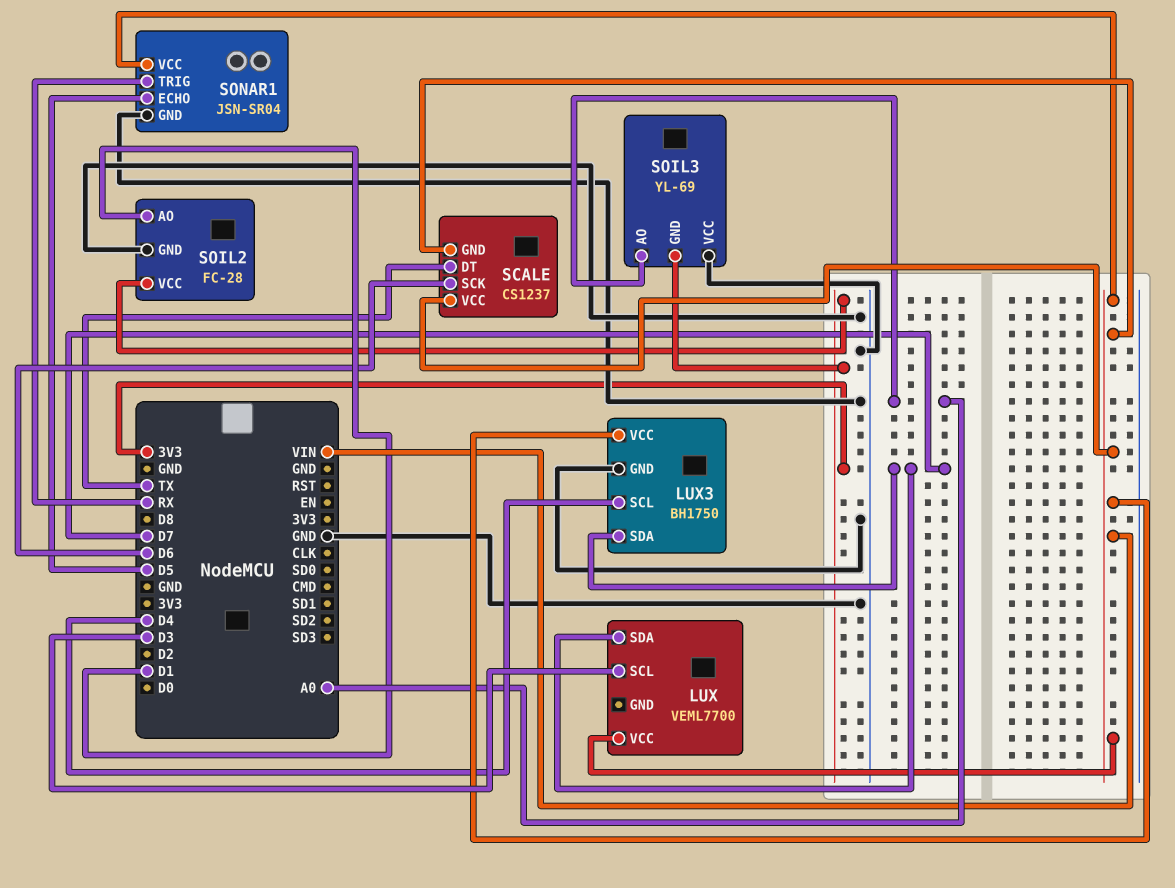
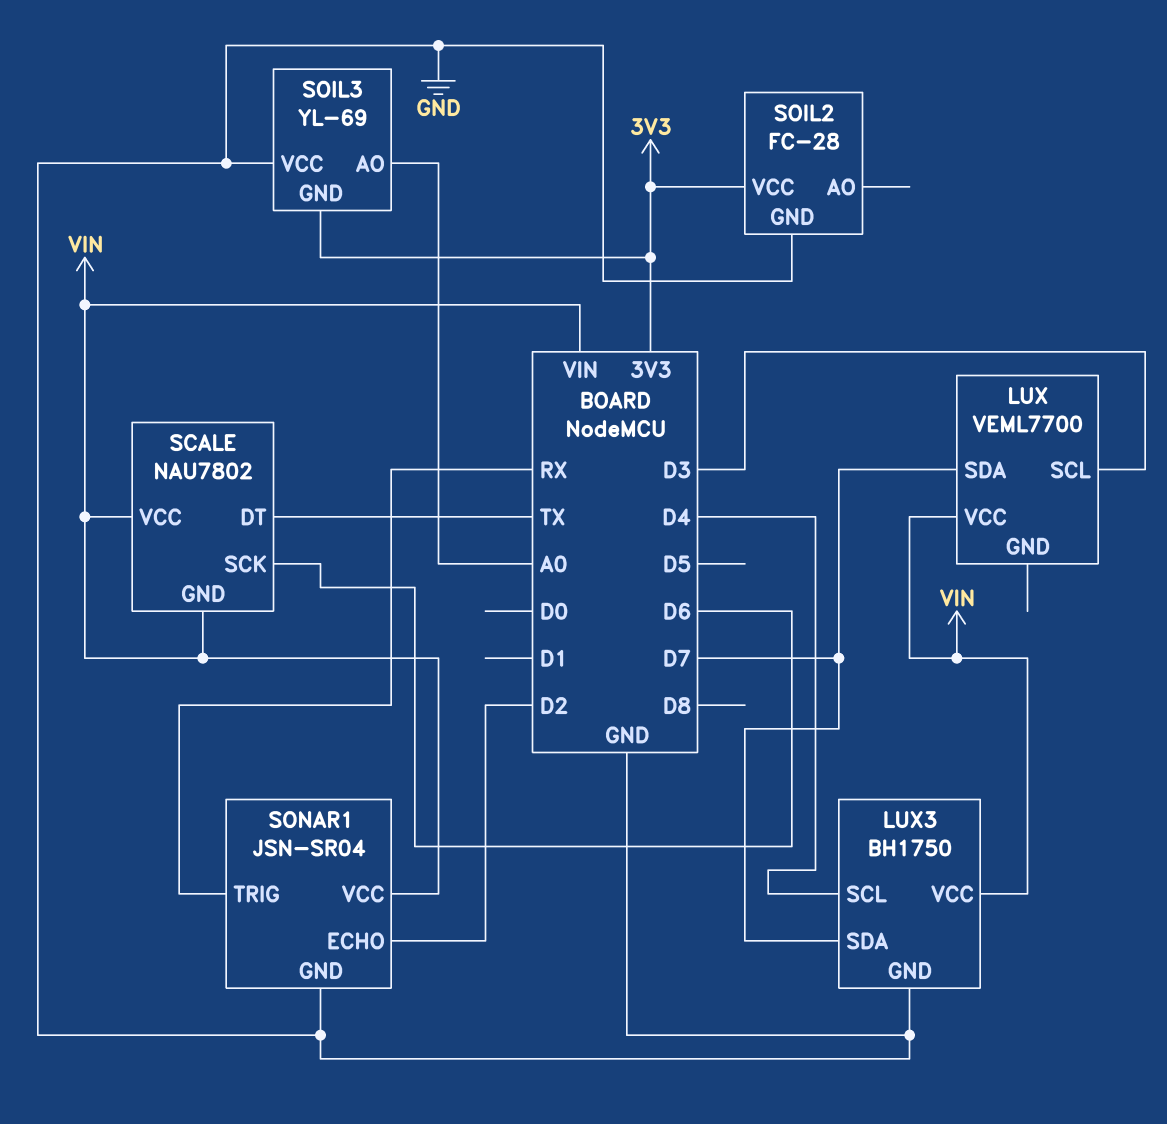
SCALE: CS1237 -> NAU7802
SOIL2 pin AO: D1 -> none
SONAR1 pin ECHO: D5 -> D2

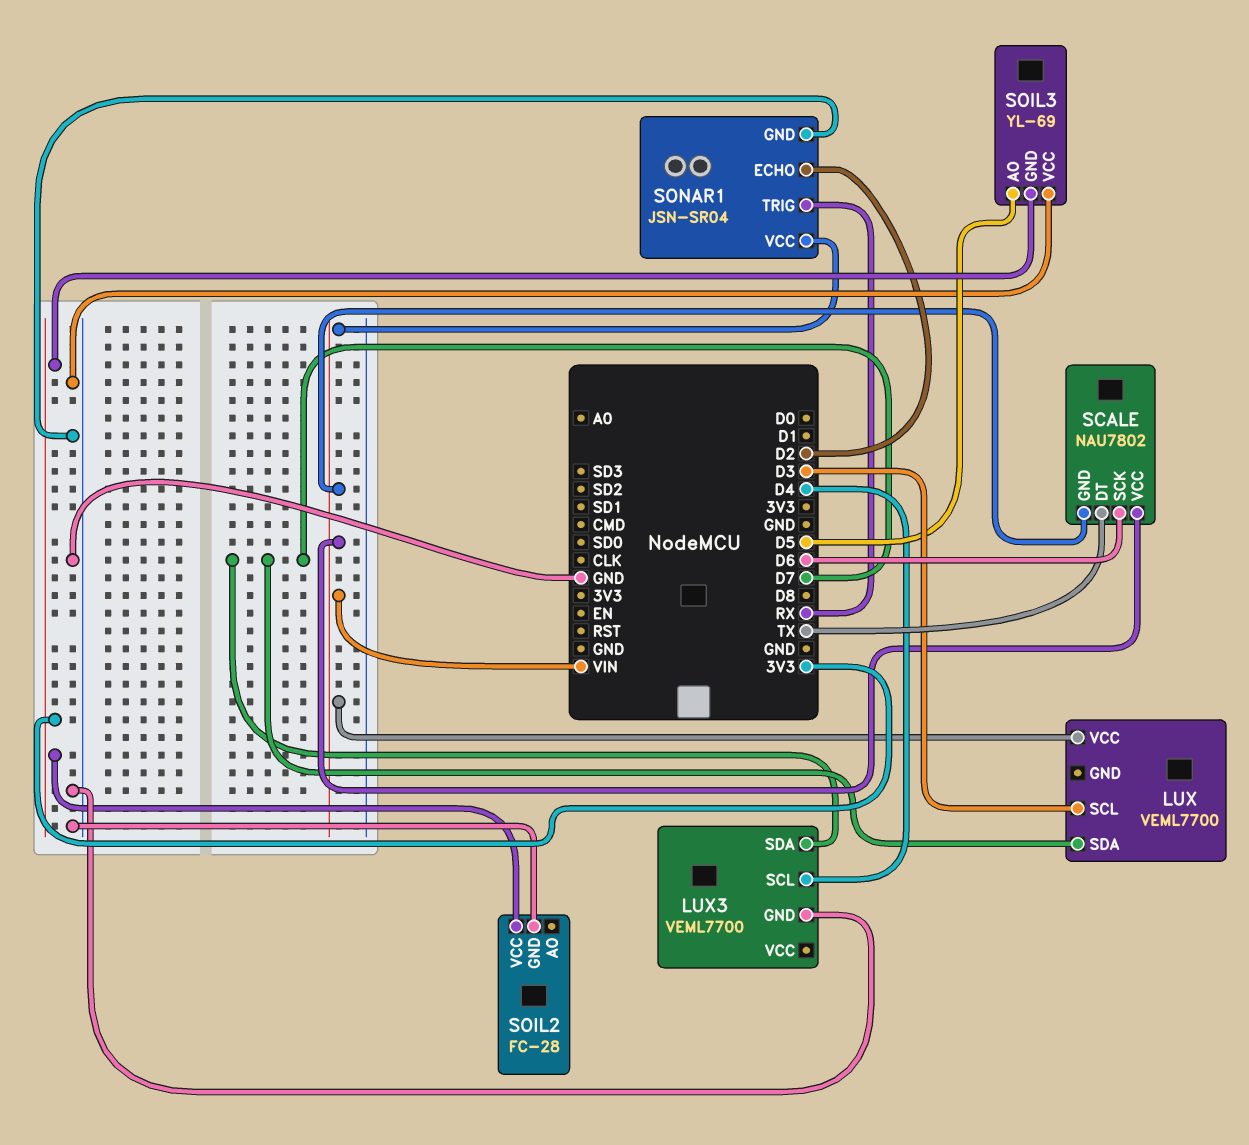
LUX3: BH1750 -> VEML7700
LUX3 pin VCC: VIN -> none
SOIL3 pin AO: A0 -> D5

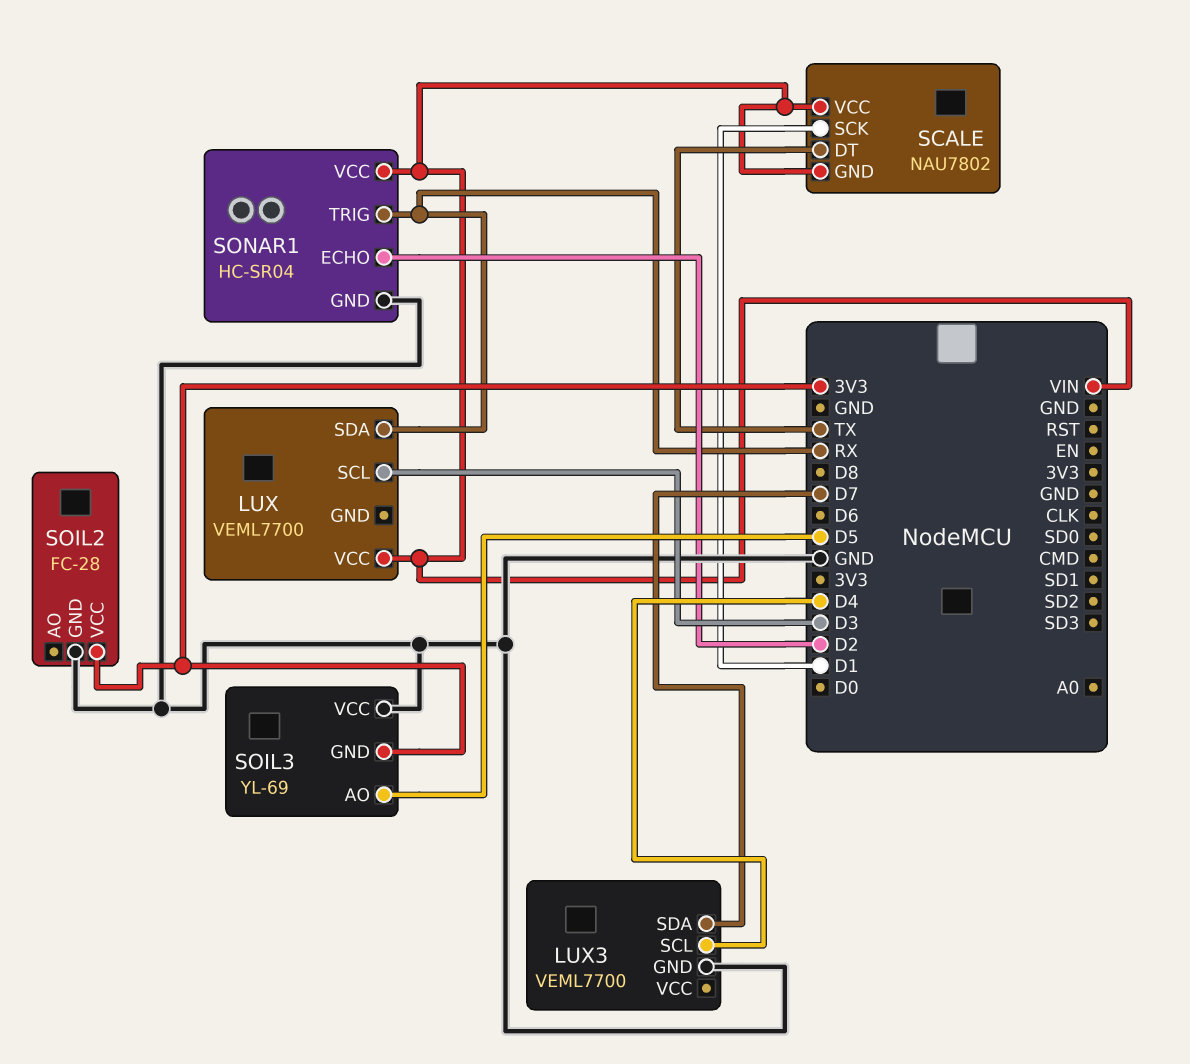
LUX pin SDA: D7 -> RX
SCALE pin SCK: D6 -> D1
SONAR1: JSN-SR04 -> HC-SR04

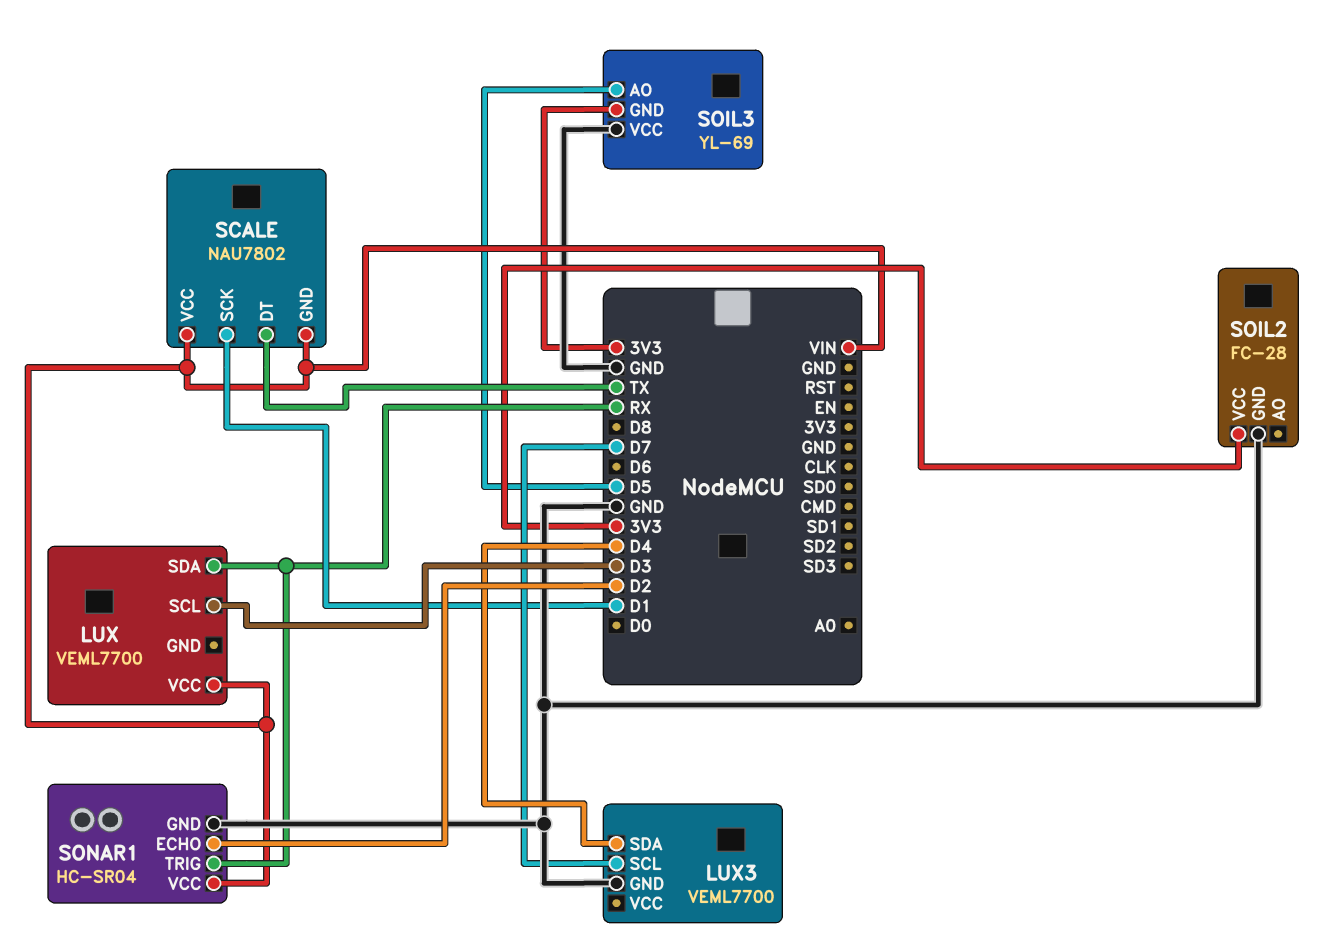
LUX3 pin SCL: D4 -> D7
LUX3 pin SDA: D7 -> D4

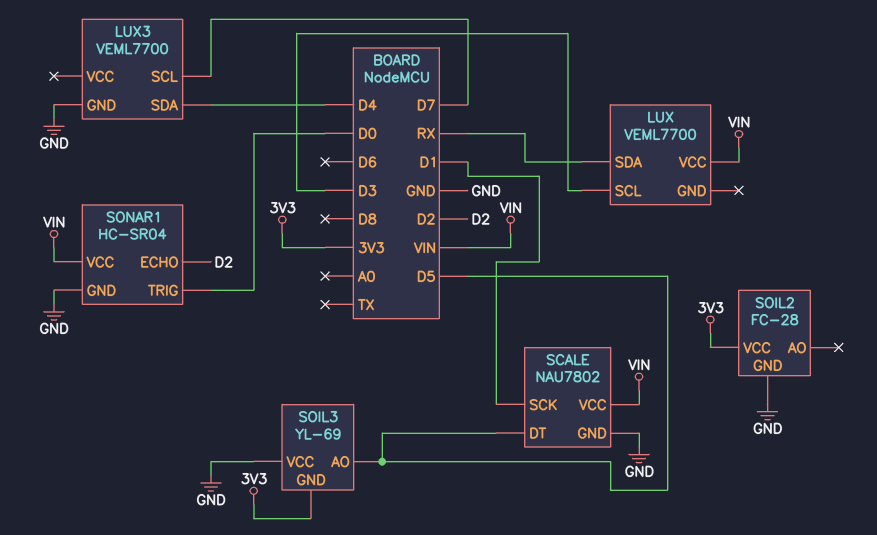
SCALE pin DT: TX -> D5
SCALE pin GND: VIN -> GND
SONAR1 pin TRIG: RX -> D0

